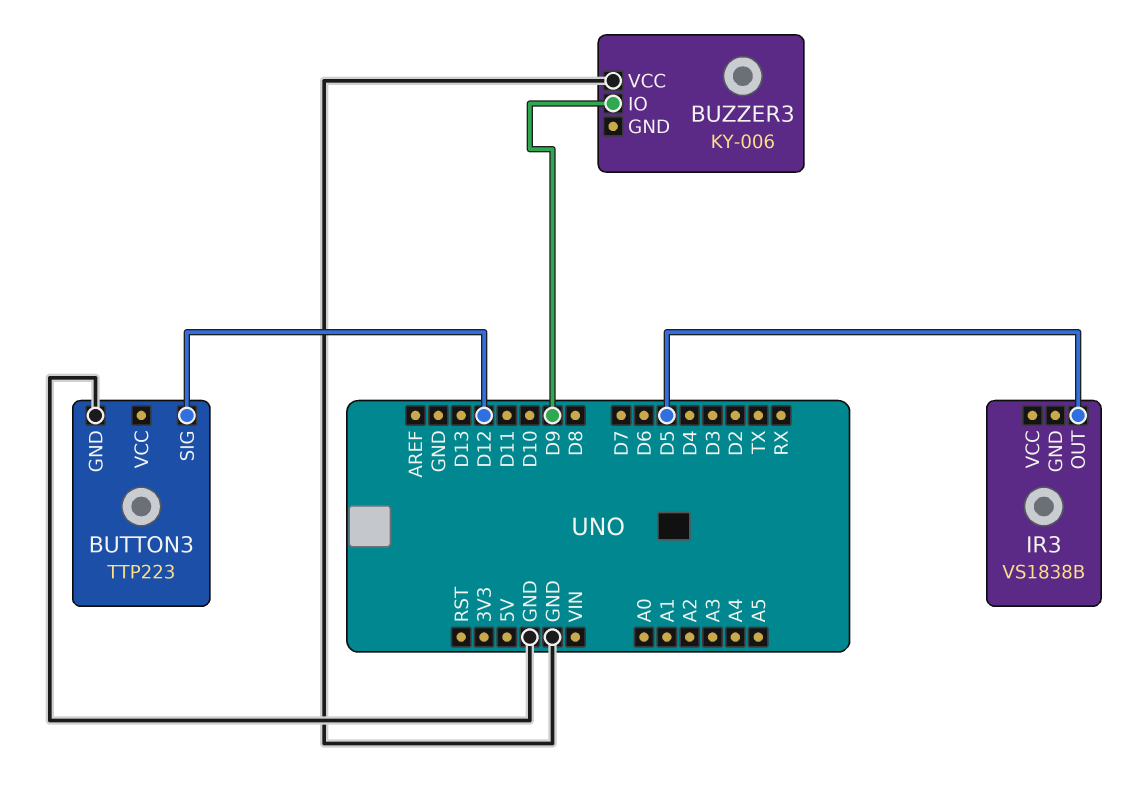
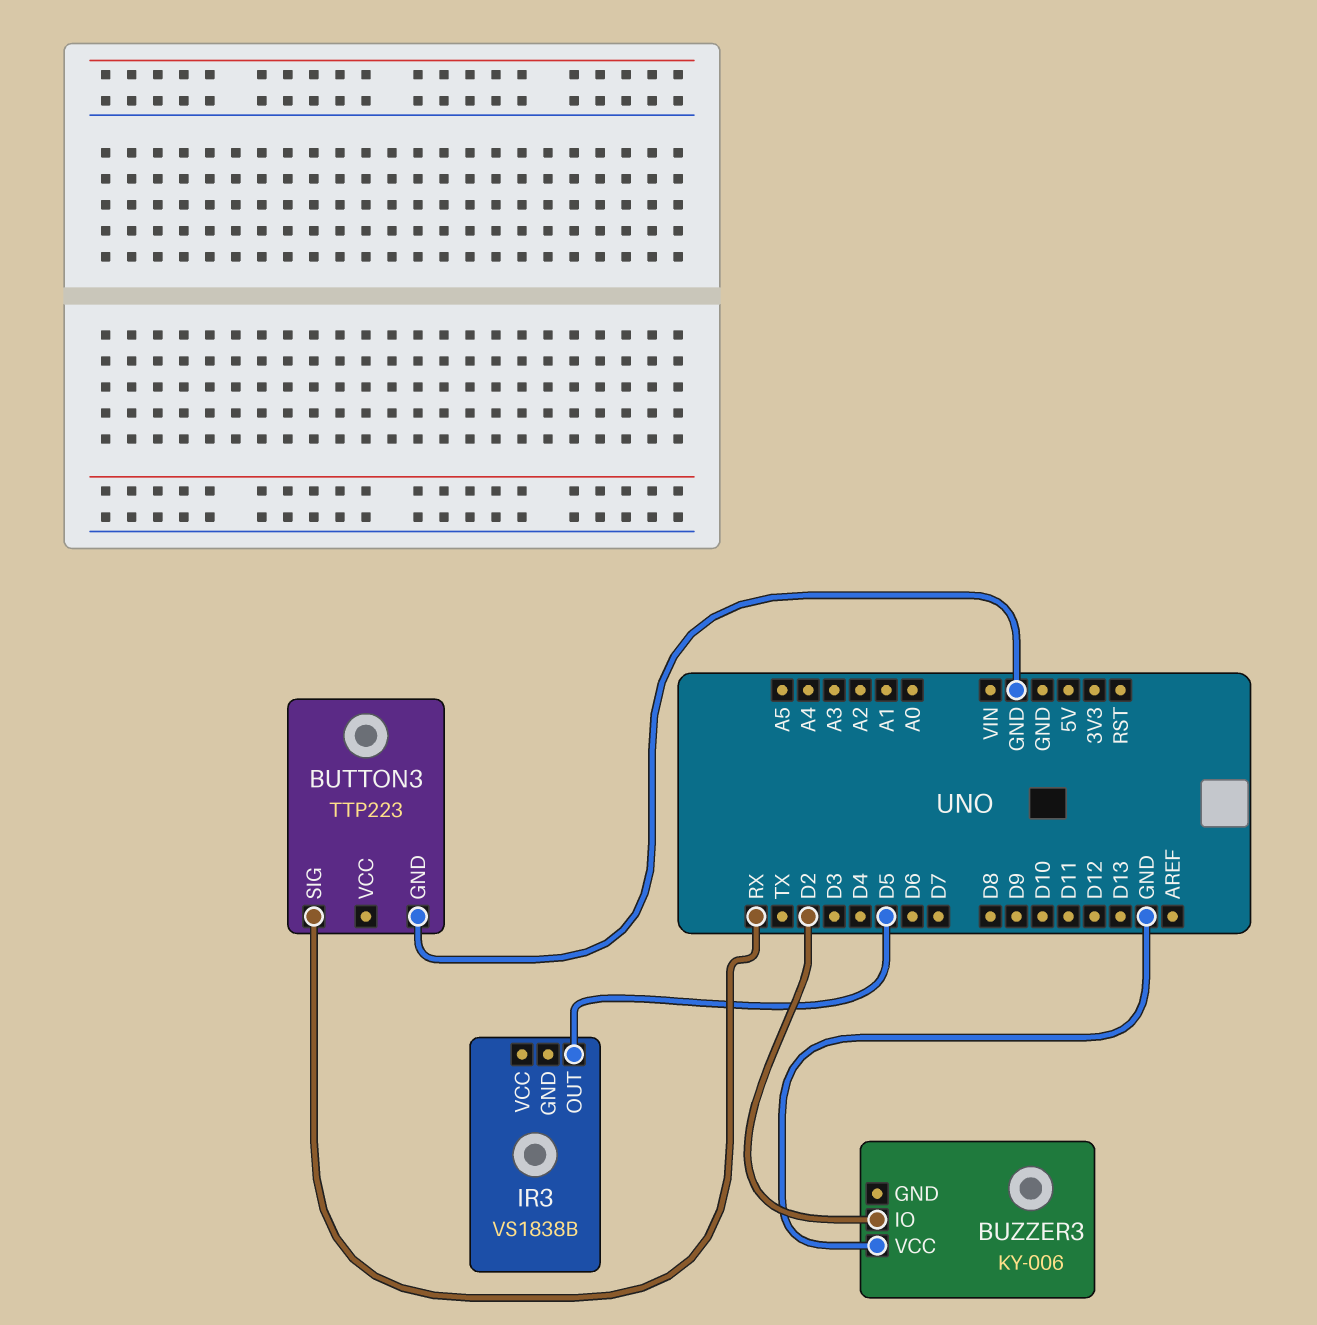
BUTTON3 pin SIG: D12 -> RX
BUZZER3 pin IO: D9 -> D2

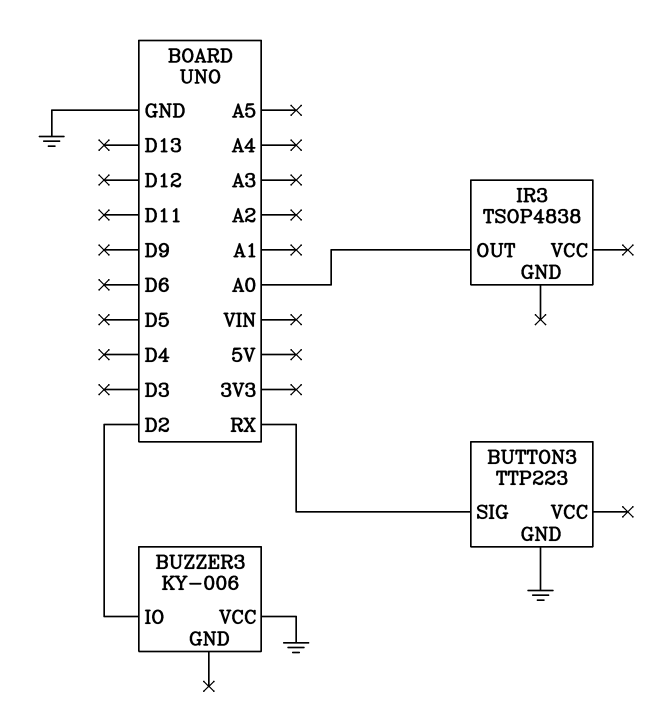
IR3: VS1838B -> TSOP4838
IR3 pin OUT: D5 -> A0

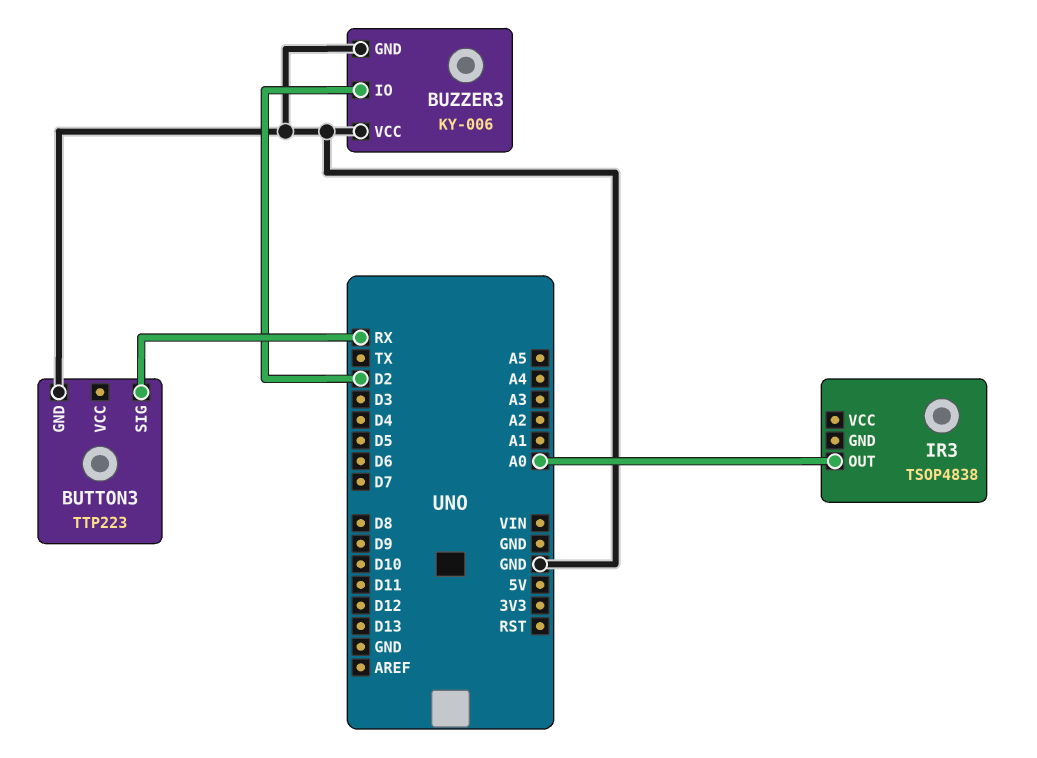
BUZZER3 pin GND: none -> GND

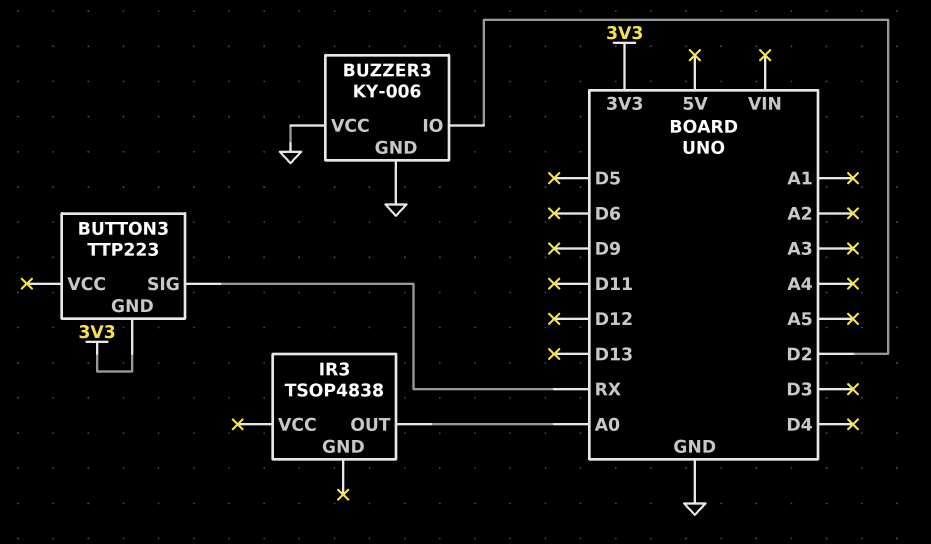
BUTTON3 pin GND: GND -> 3V3

